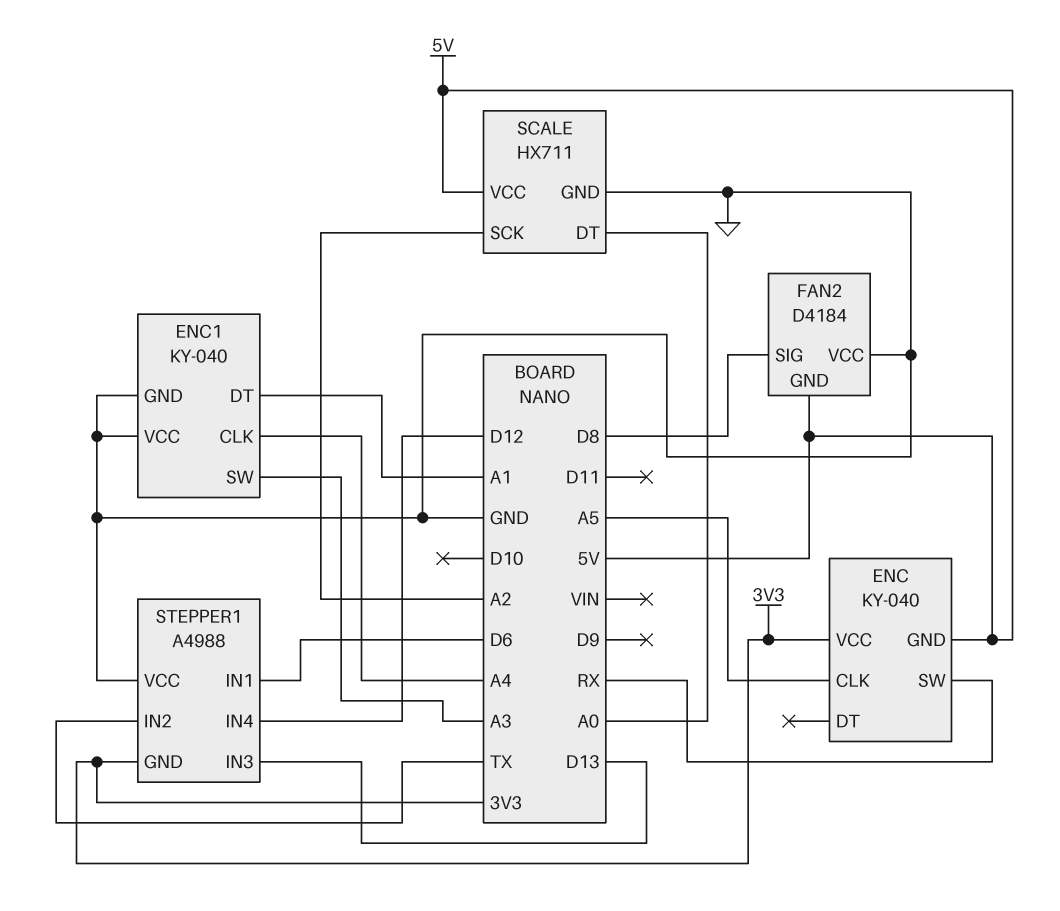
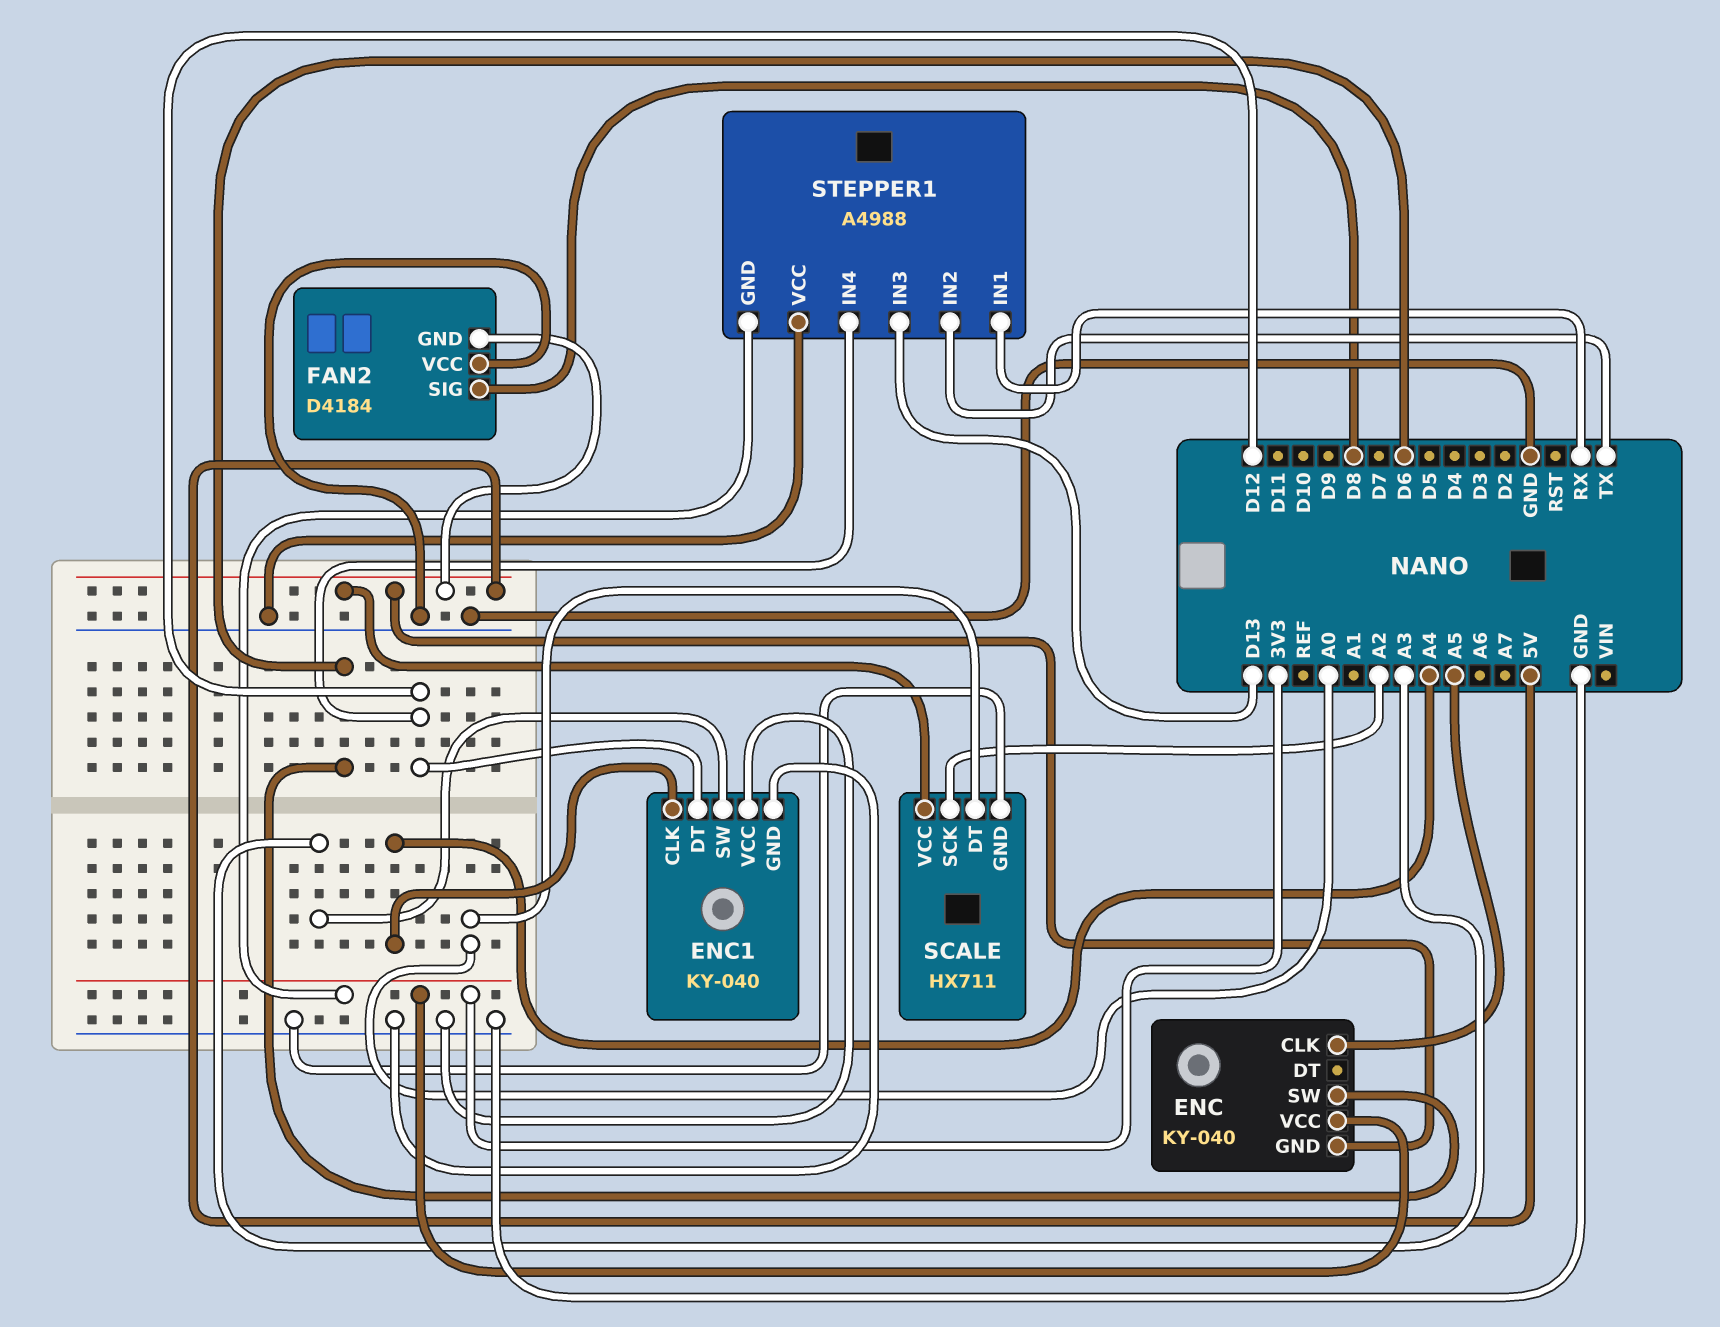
ENC pin SW: RX -> D6
ENC1 pin DT: A1 -> D12
STEPPER1 pin IN1: D6 -> RX

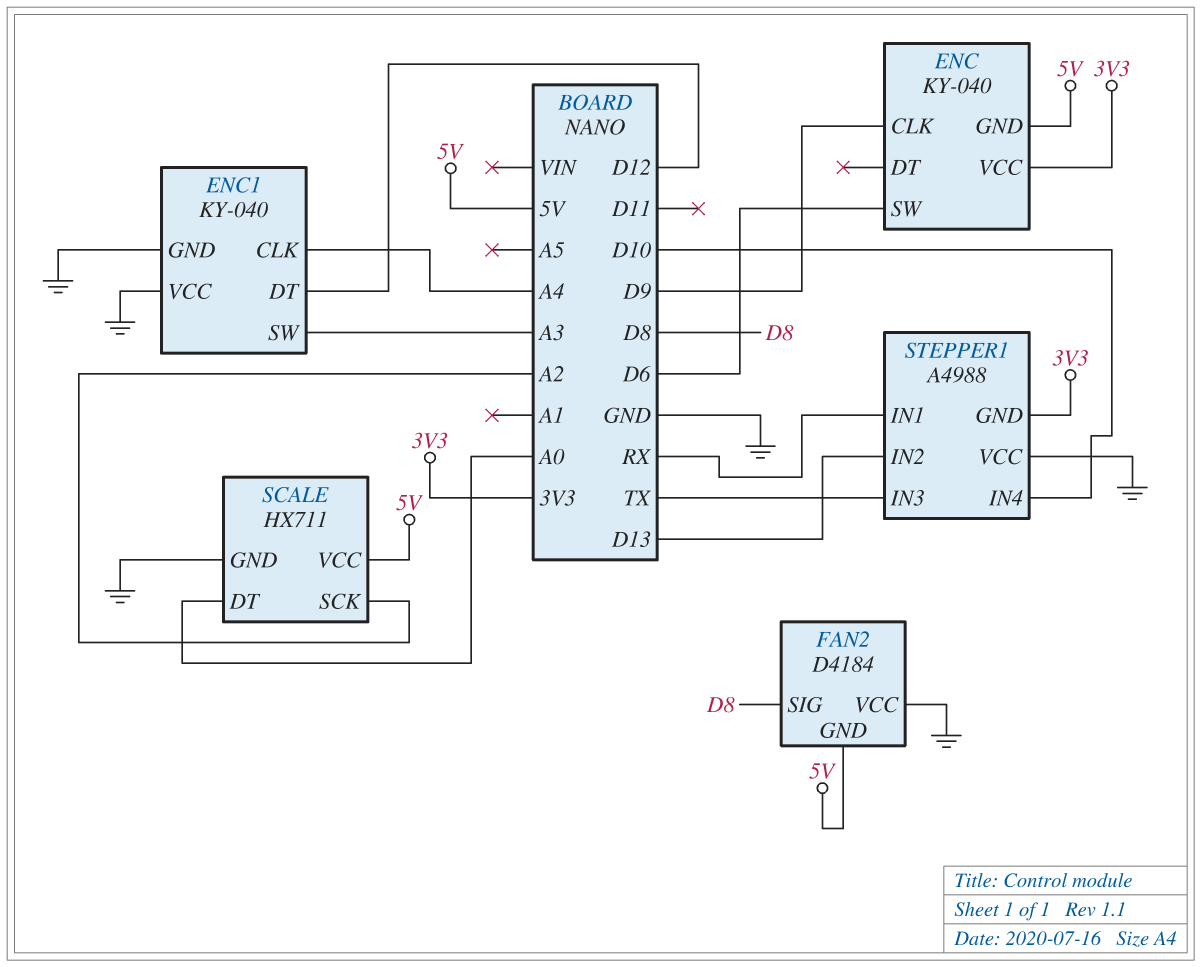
ENC pin CLK: A5 -> D9
STEPPER1 pin IN2: TX -> D13
STEPPER1 pin IN3: D13 -> TX
STEPPER1 pin IN4: D12 -> D10

